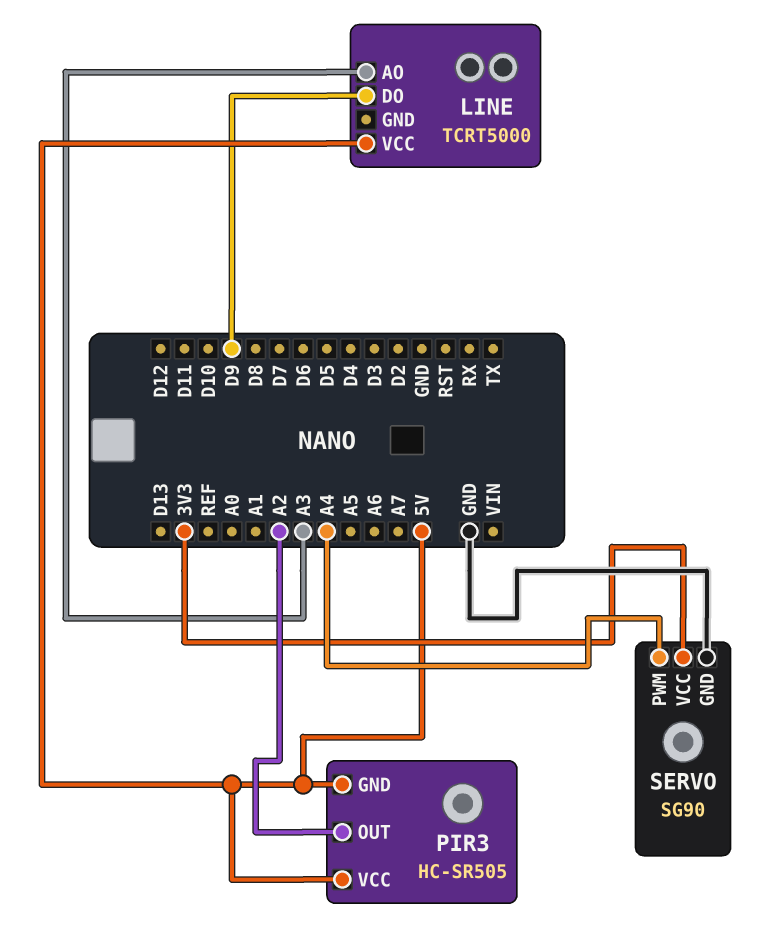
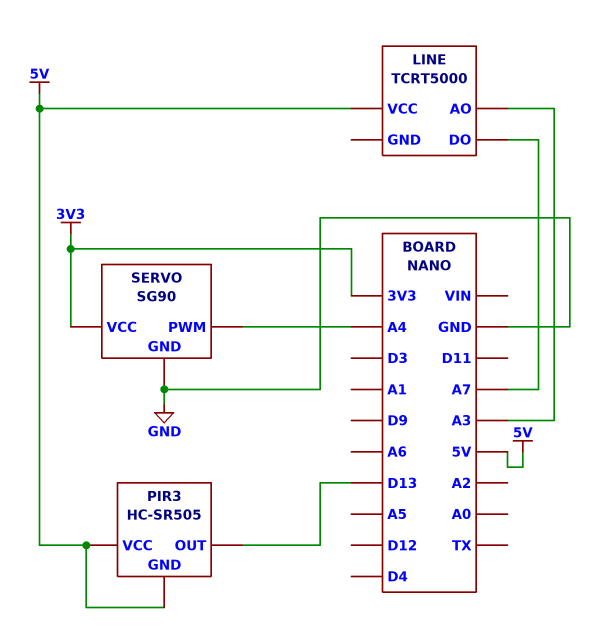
LINE pin DO: D9 -> A7
PIR3 pin OUT: A2 -> D13

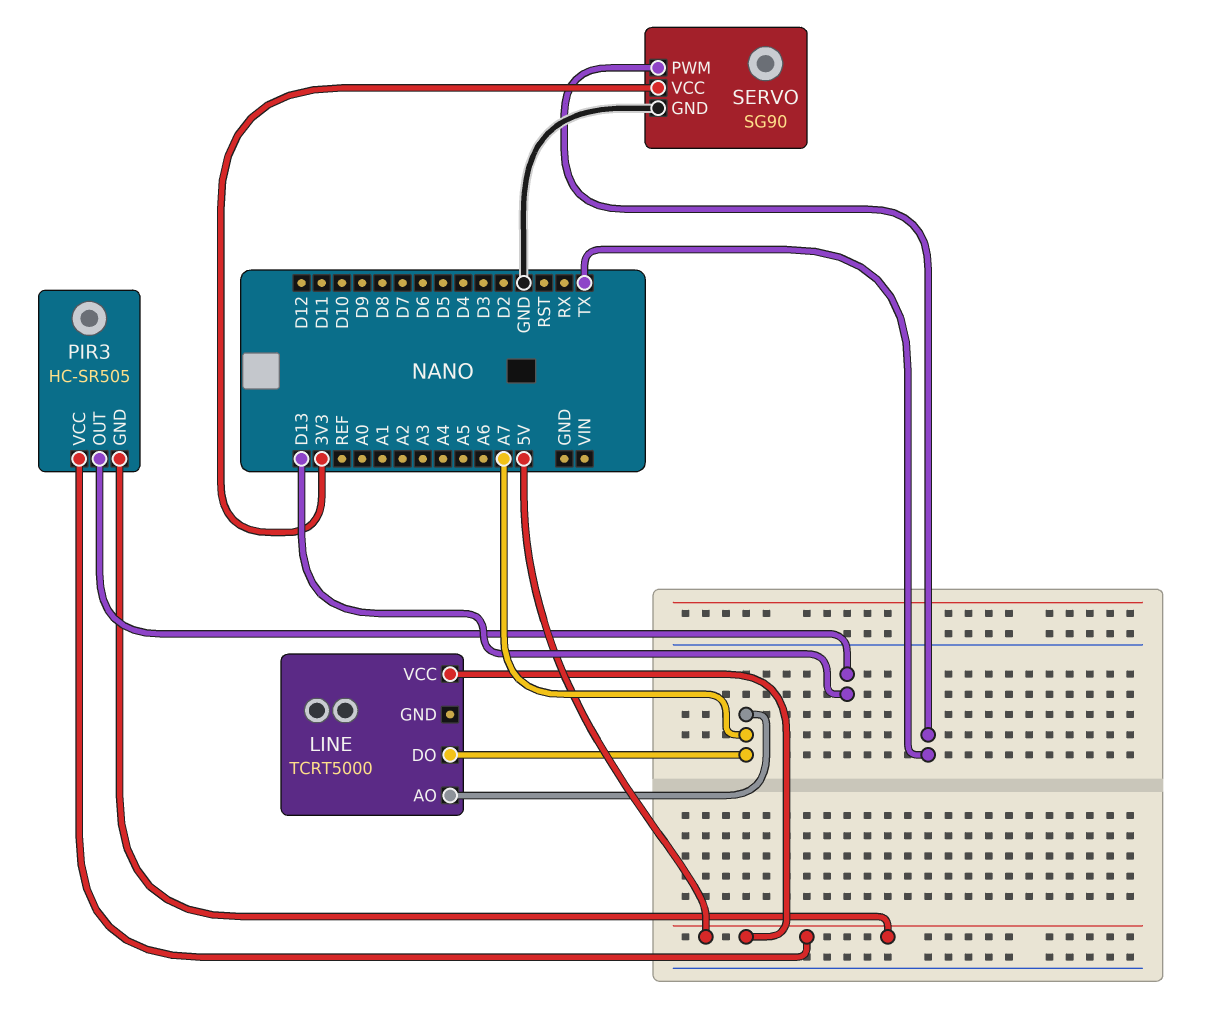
LINE pin AO: A3 -> A7
SERVO pin PWM: A4 -> TX

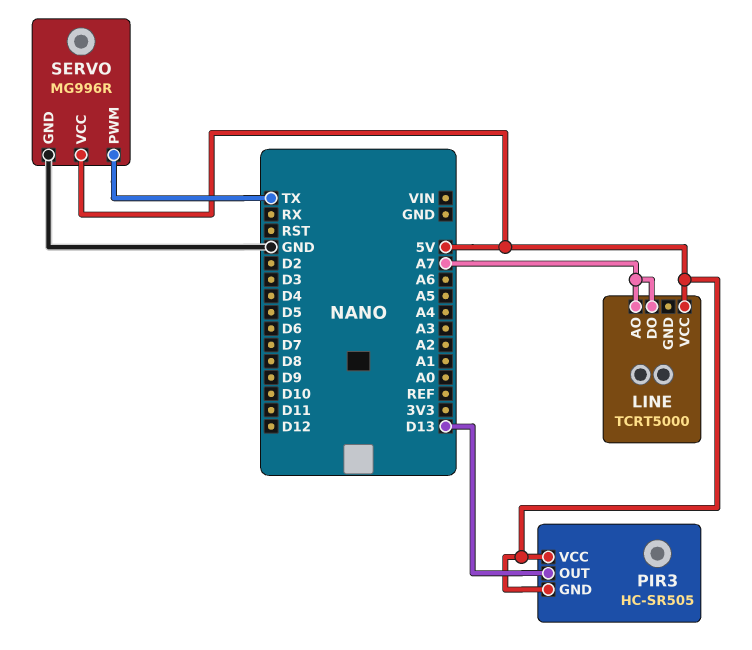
SERVO: SG90 -> MG996R
SERVO pin VCC: 3V3 -> 5V

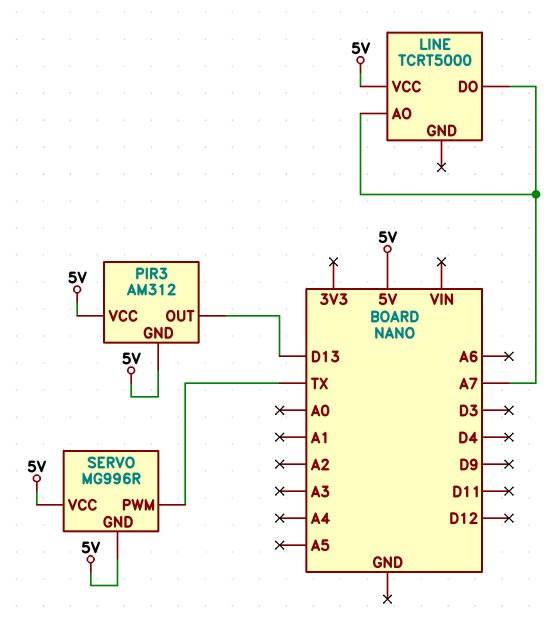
PIR3: HC-SR505 -> AM312
SERVO pin GND: GND -> 5V

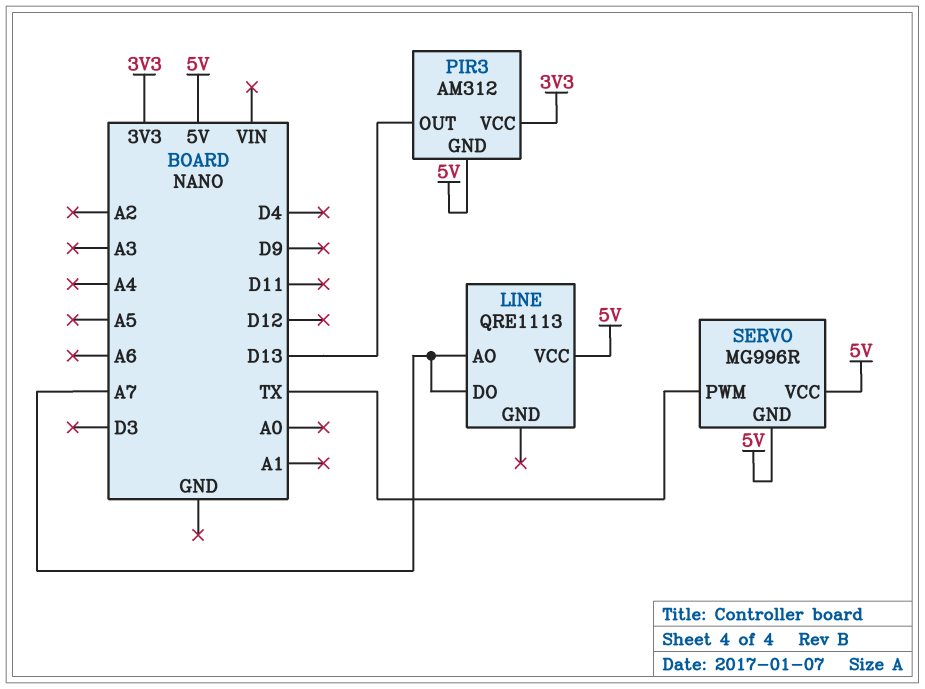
LINE: TCRT5000 -> QRE1113
PIR3 pin VCC: 5V -> 3V3

